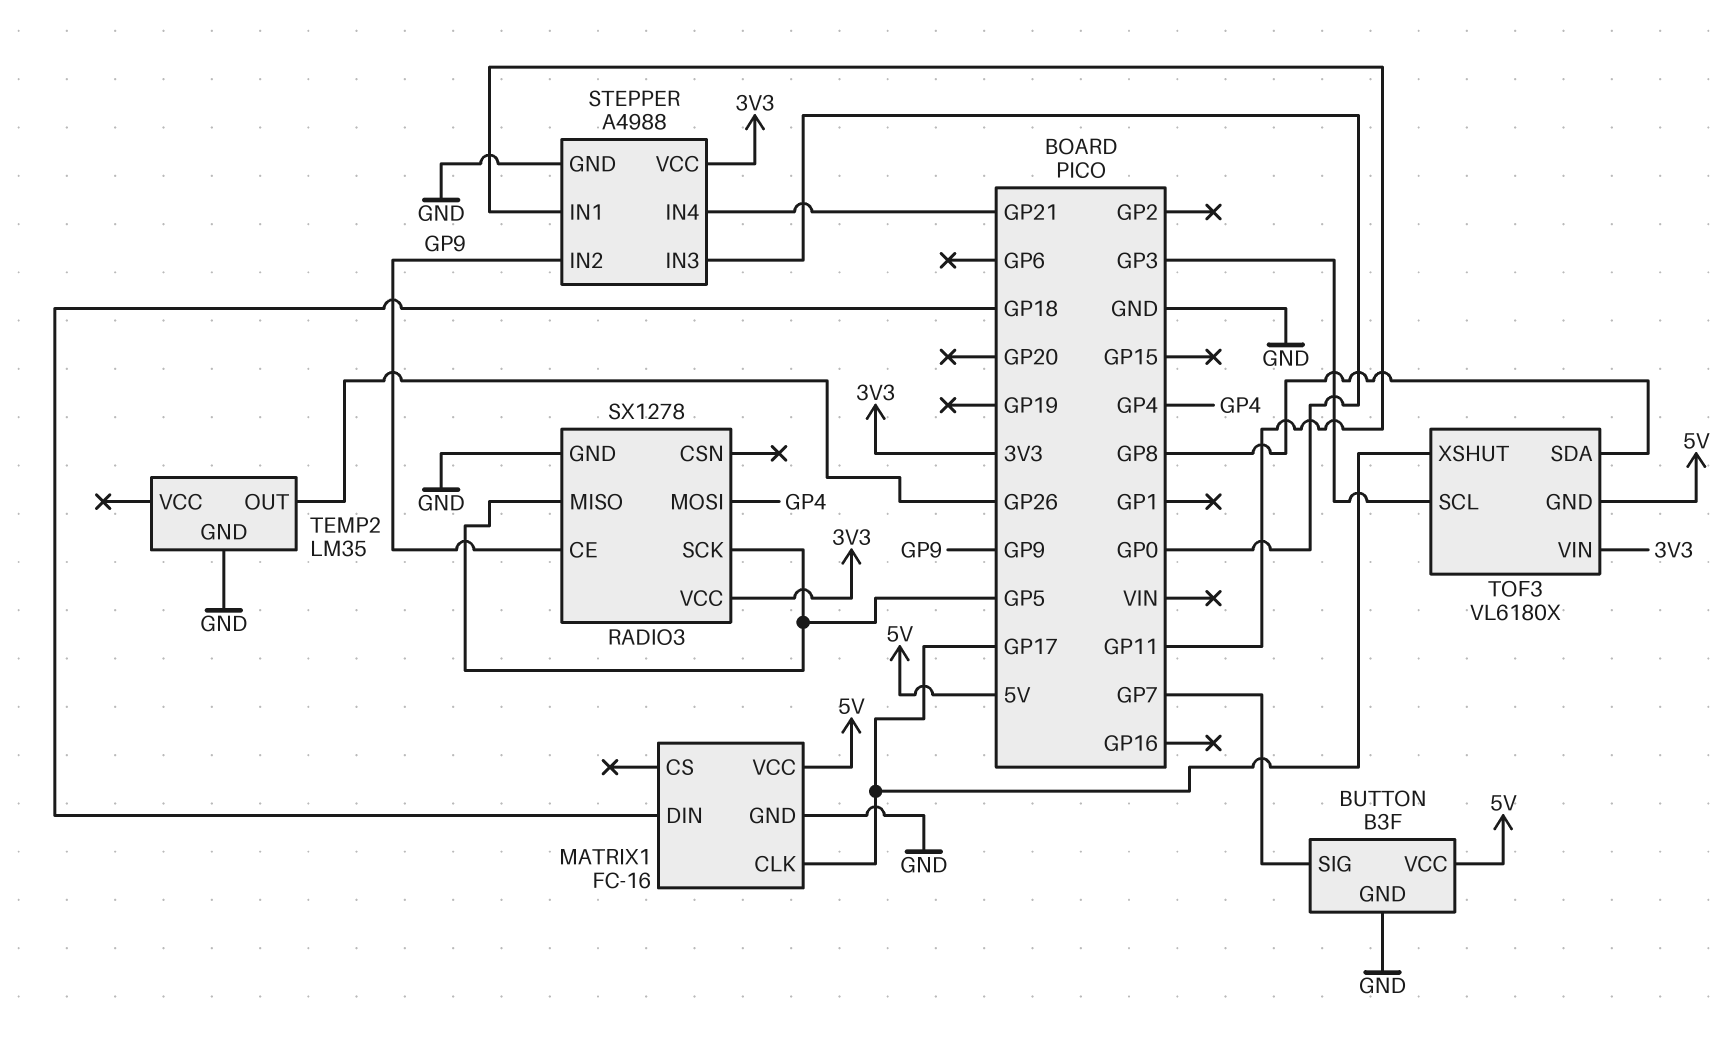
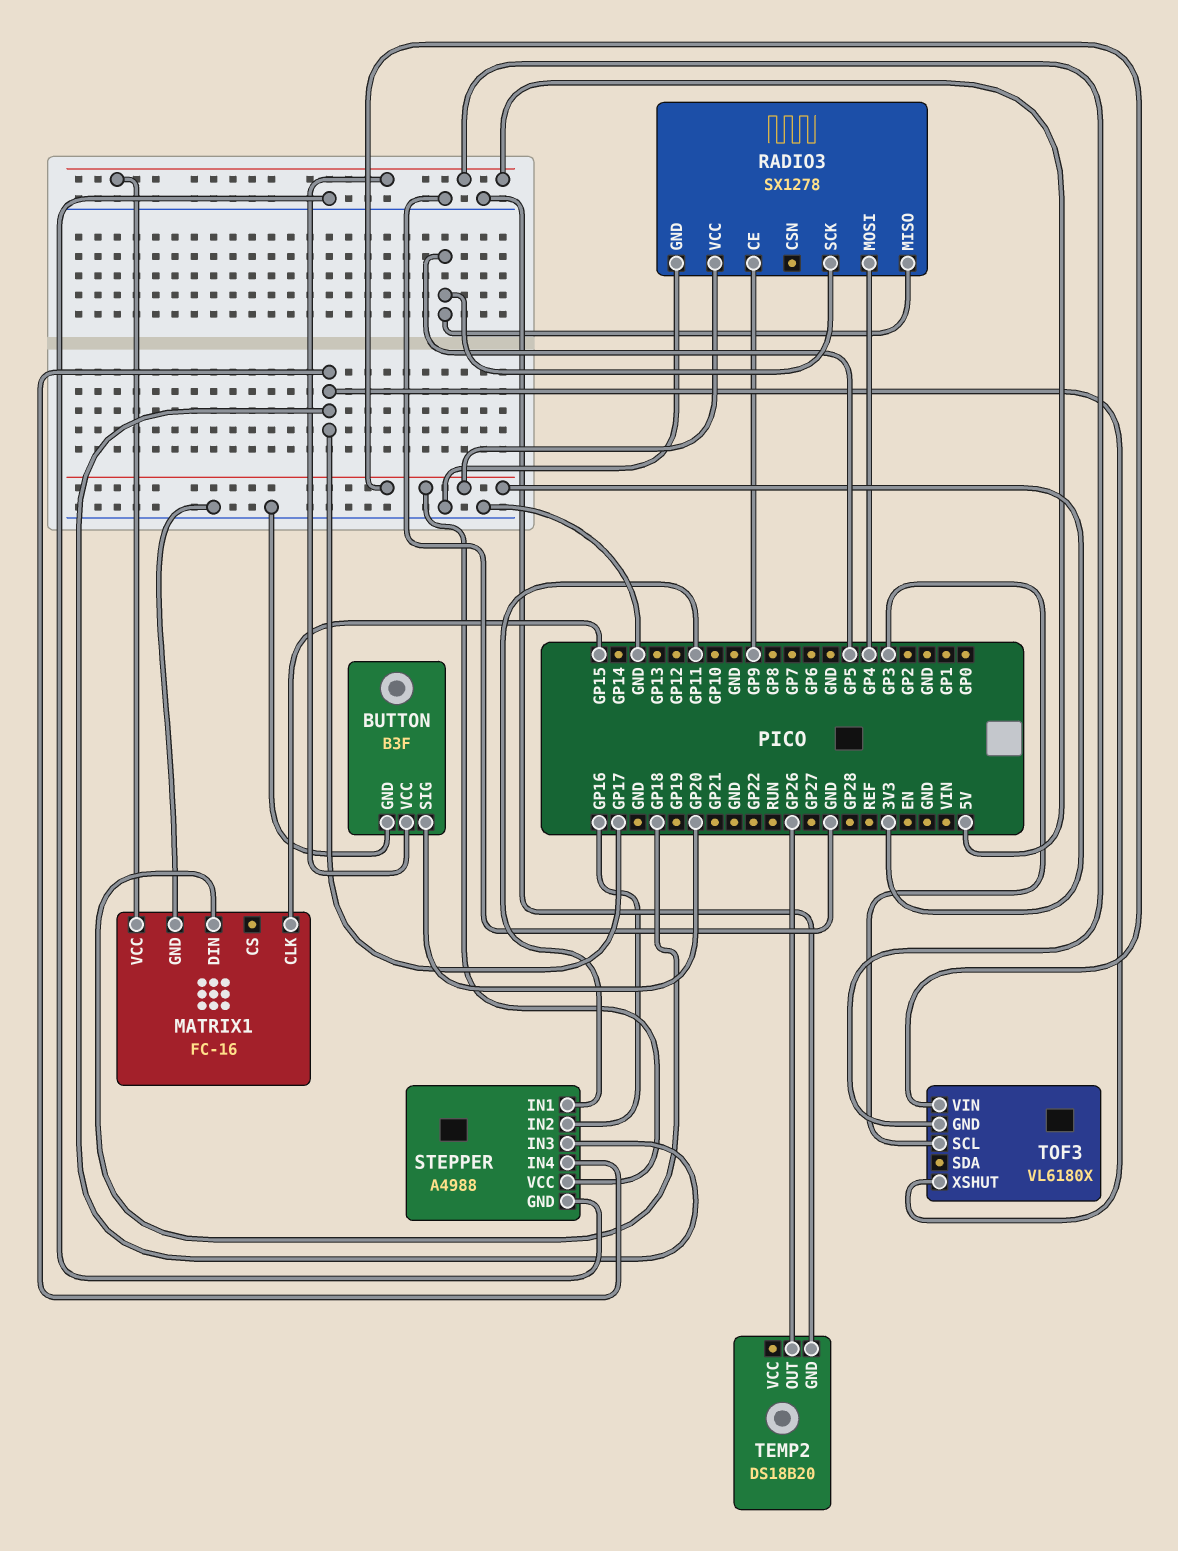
BUTTON pin SIG: GP7 -> GP20
MATRIX1 pin CLK: GP17 -> GP15
STEPPER pin IN2: GP9 -> GP16
STEPPER pin IN3: GP0 -> GP17
STEPPER pin IN4: GP21 -> GP17
TEMP2: LM35 -> DS18B20
TOF3 pin SDA: GP8 -> none

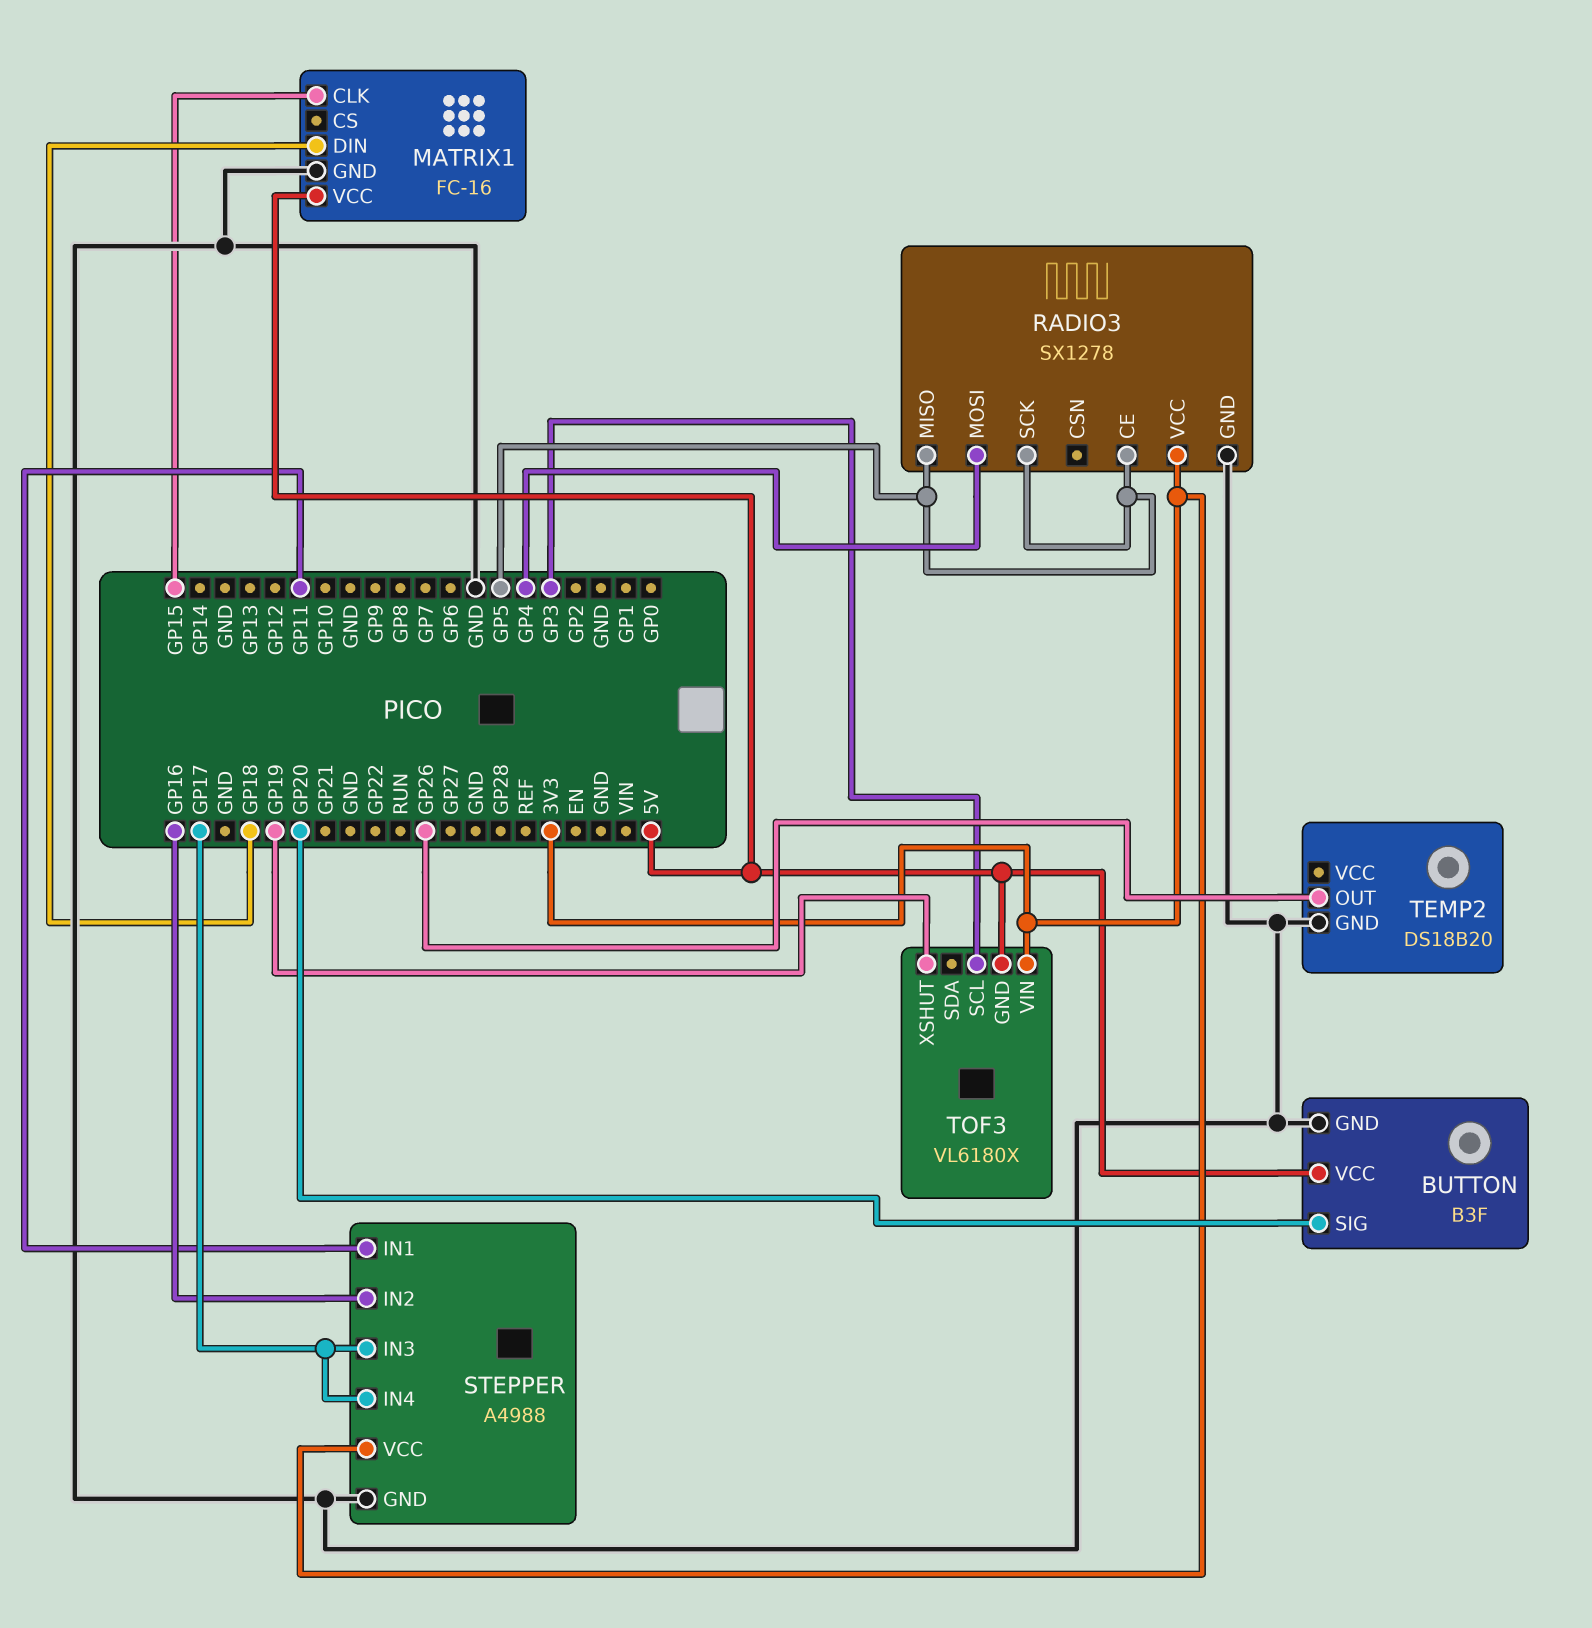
RADIO3 pin CE: GP9 -> GP5
TOF3 pin XSHUT: GP17 -> GP19

